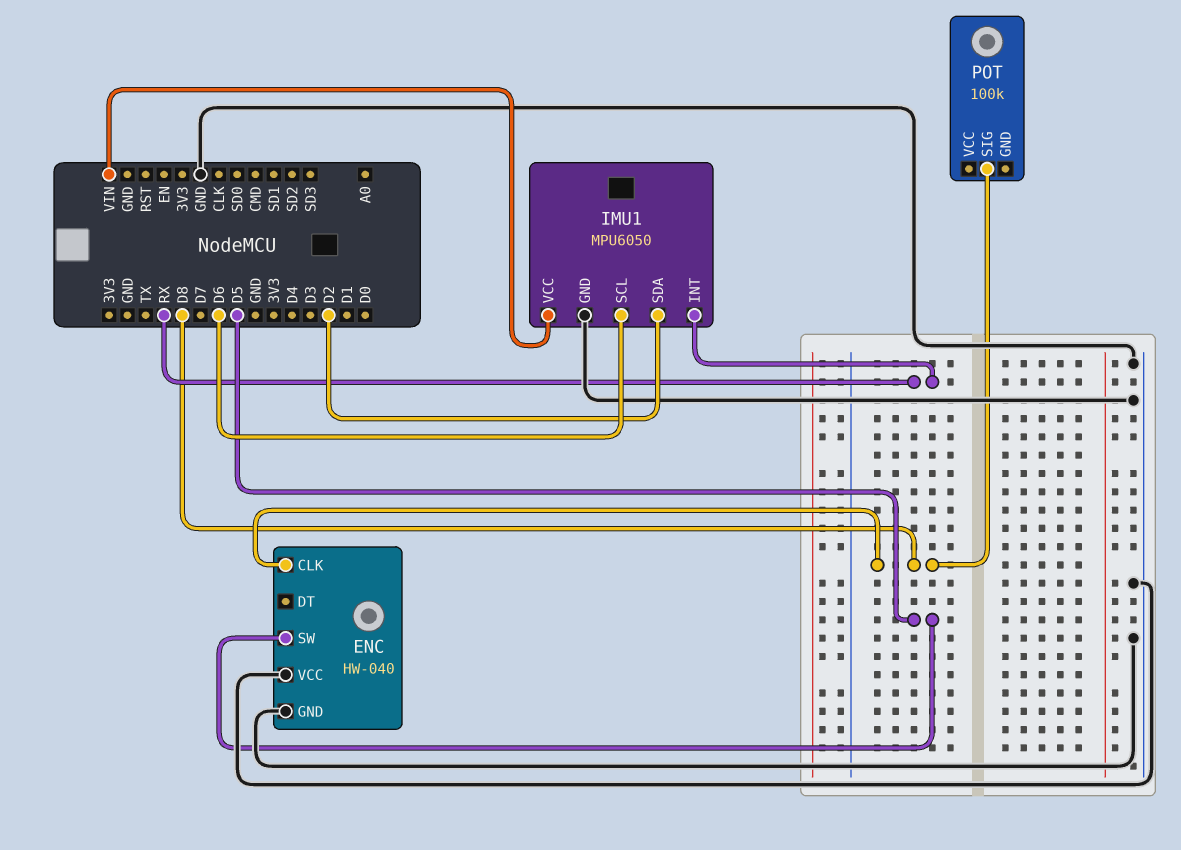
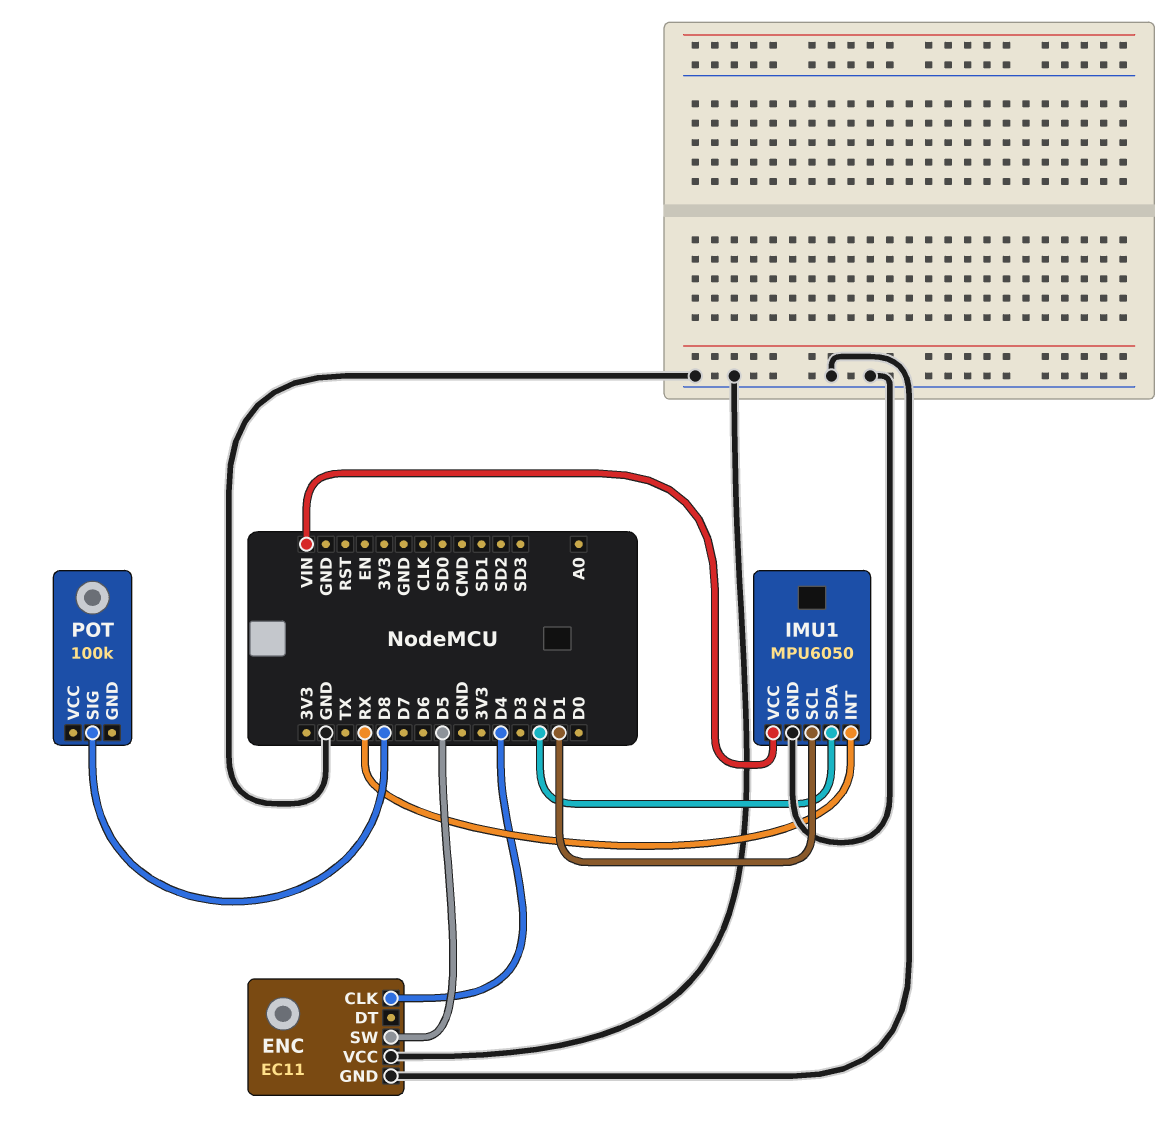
ENC: HW-040 -> EC11
ENC pin CLK: D8 -> D4
IMU1 pin SCL: D6 -> D1

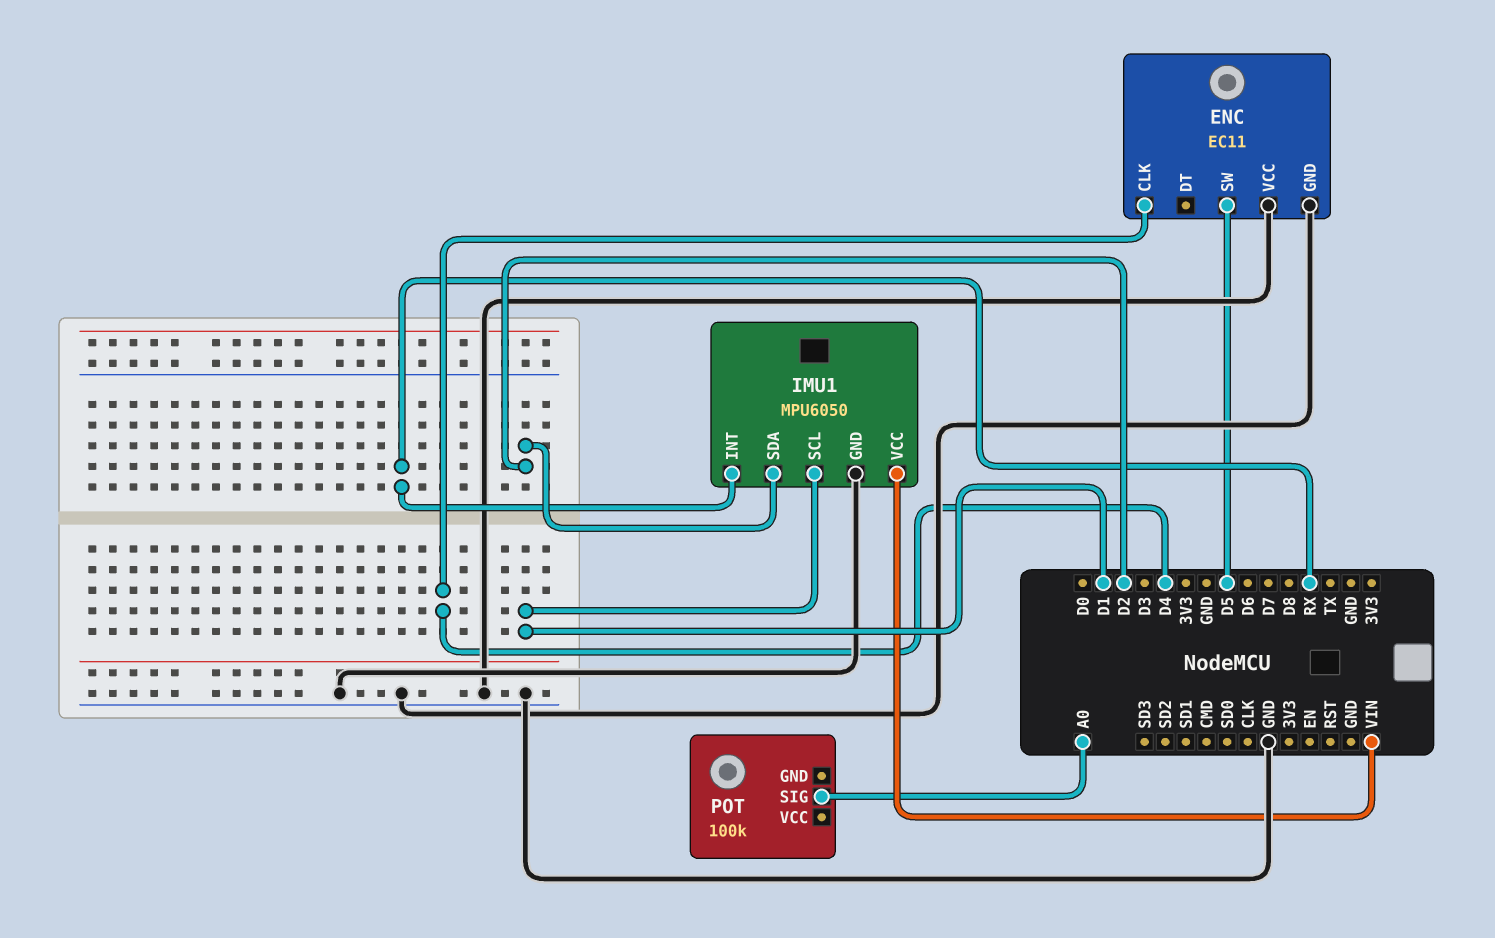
POT pin SIG: D8 -> A0

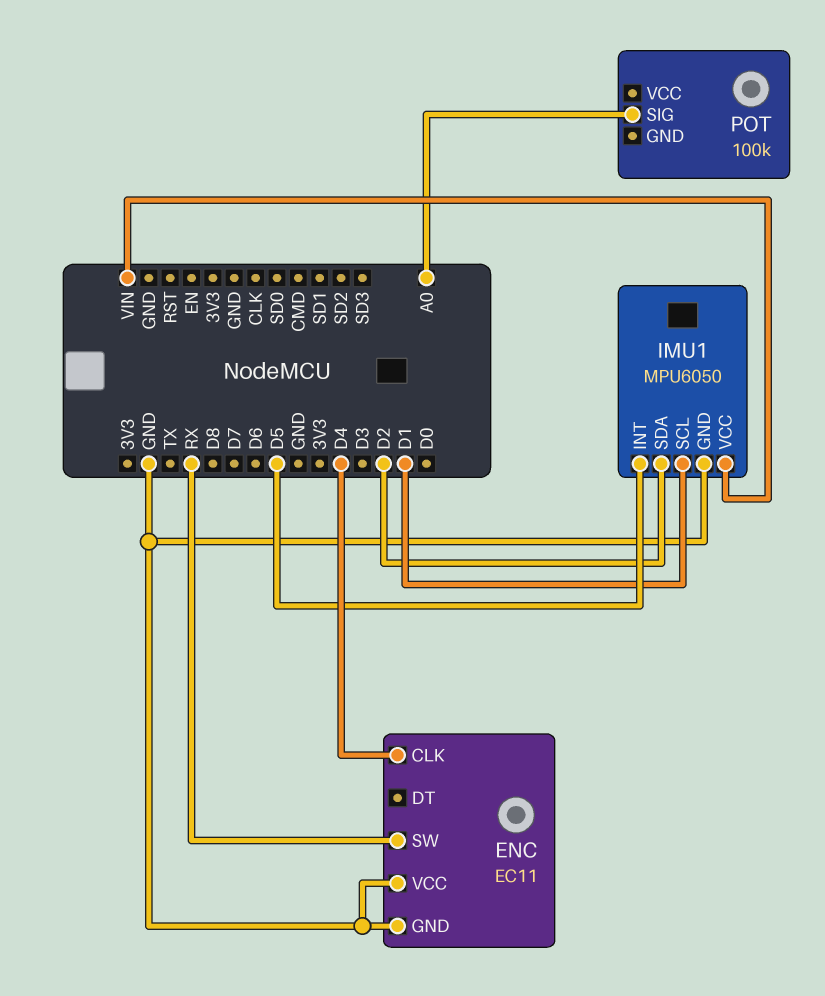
ENC pin SW: D5 -> RX
IMU1 pin INT: RX -> D5

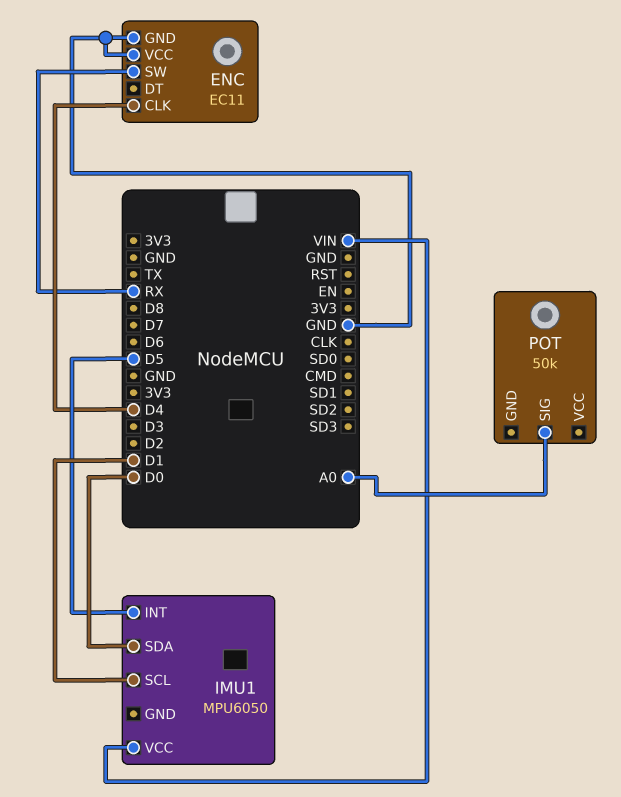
IMU1 pin GND: GND -> none
IMU1 pin SDA: D2 -> D0
POT: 100k -> 50k

